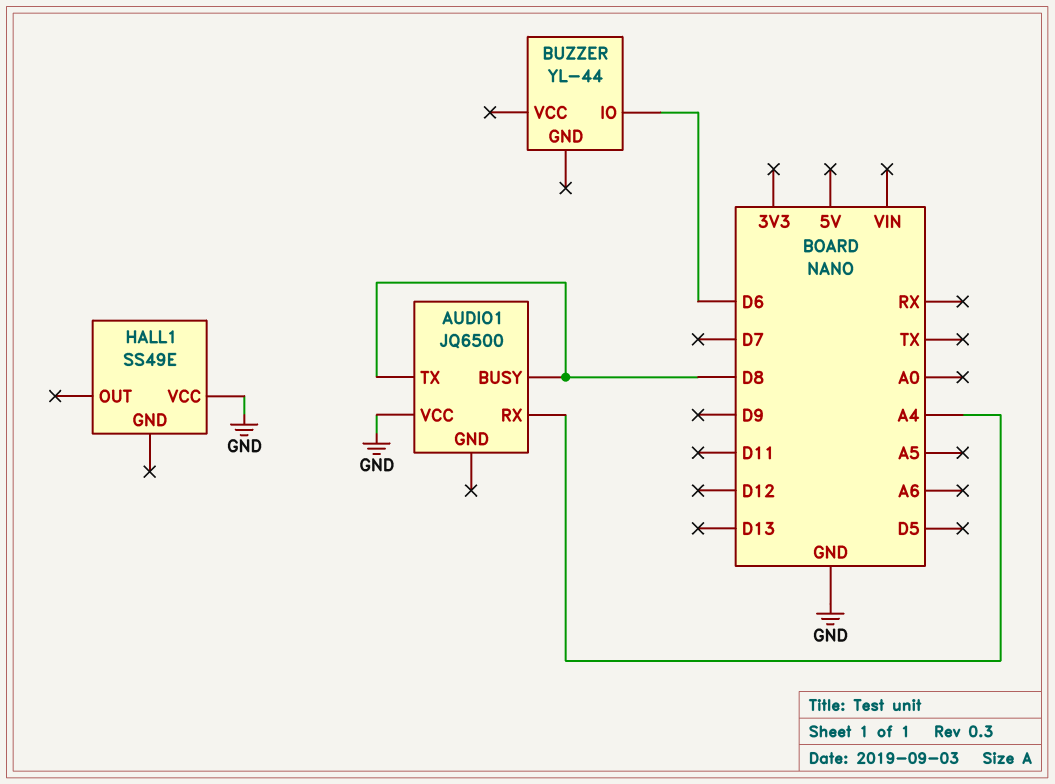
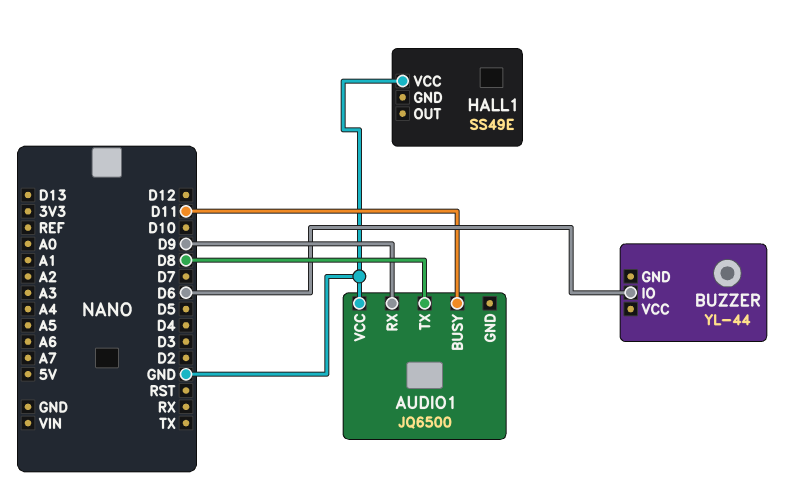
AUDIO1 pin BUSY: D8 -> D11
AUDIO1 pin RX: A4 -> D9

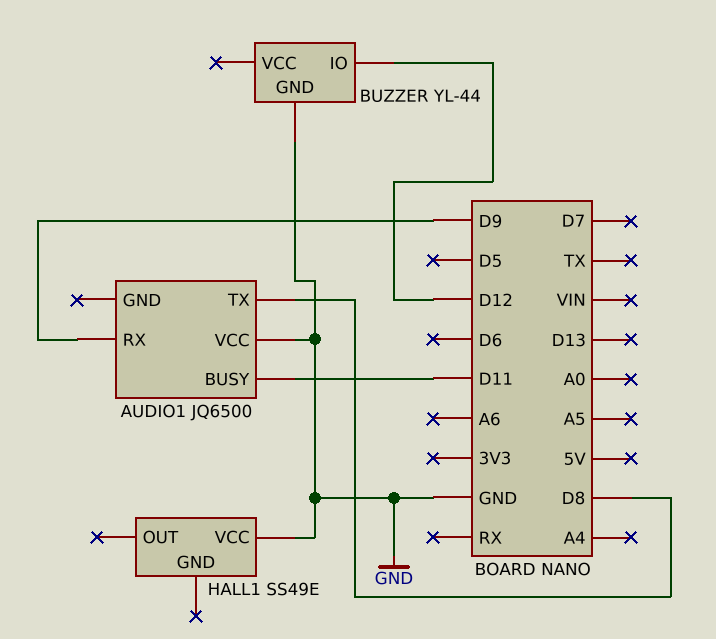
BUZZER pin GND: none -> GND
BUZZER pin IO: D6 -> D12

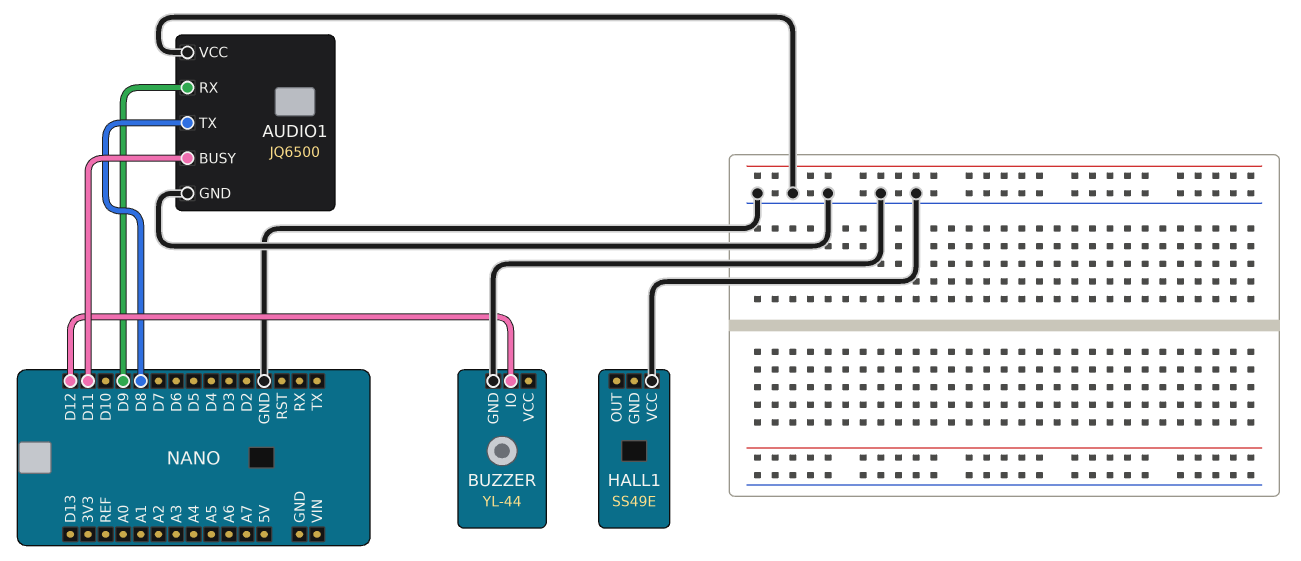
AUDIO1 pin GND: none -> GND

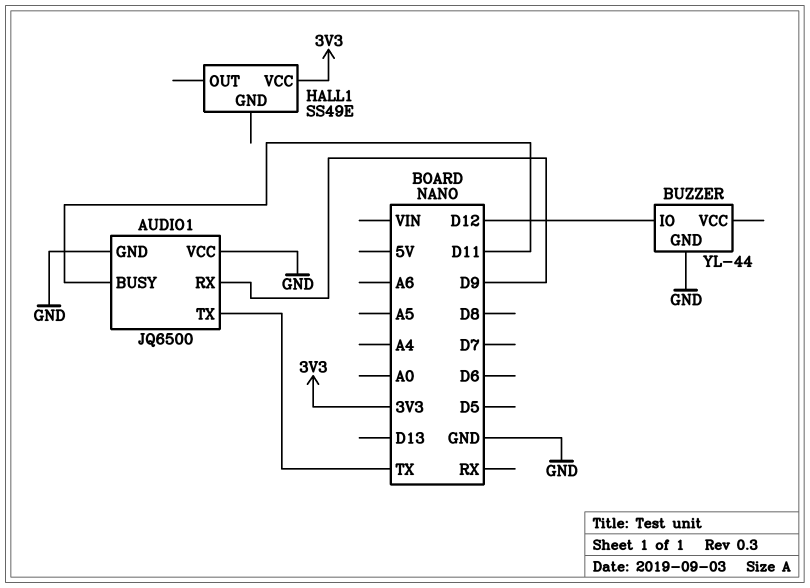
AUDIO1 pin TX: D8 -> TX
HALL1 pin VCC: GND -> 3V3

